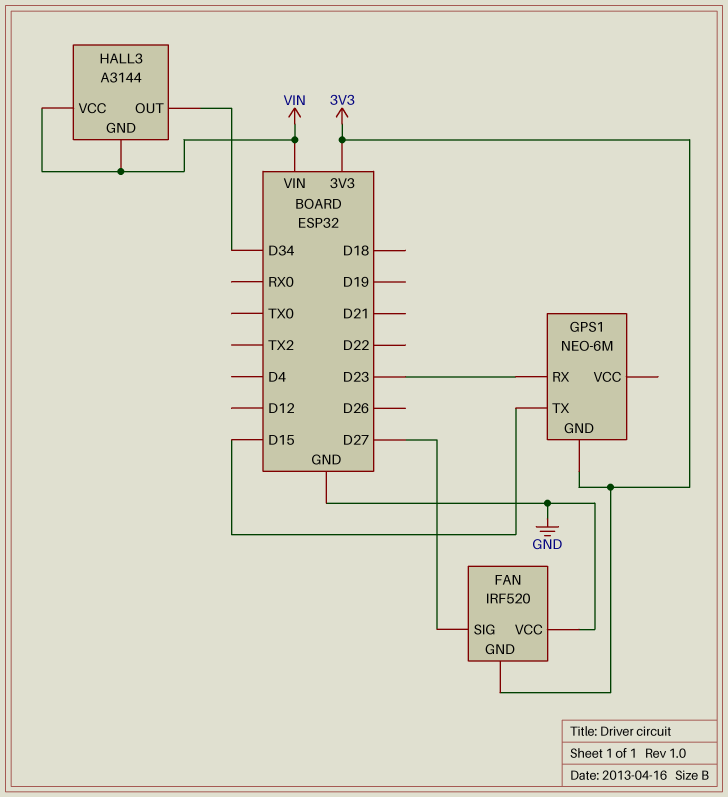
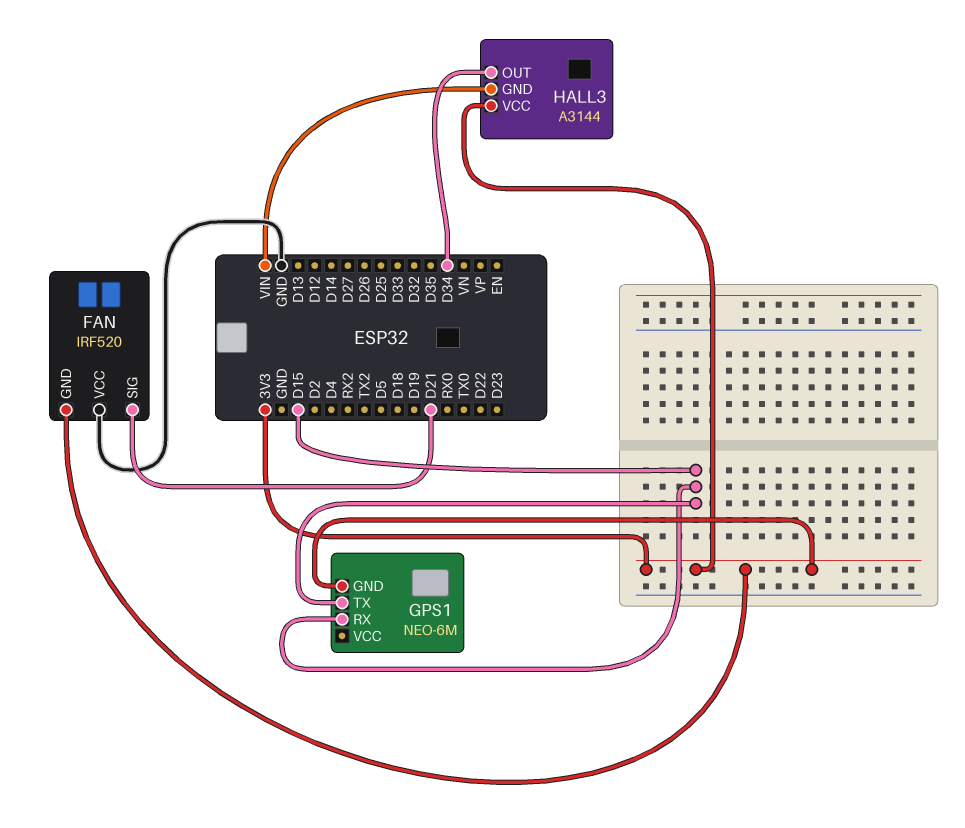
FAN pin SIG: D27 -> D21
GPS1 pin RX: D23 -> D15
HALL3 pin VCC: VIN -> 3V3

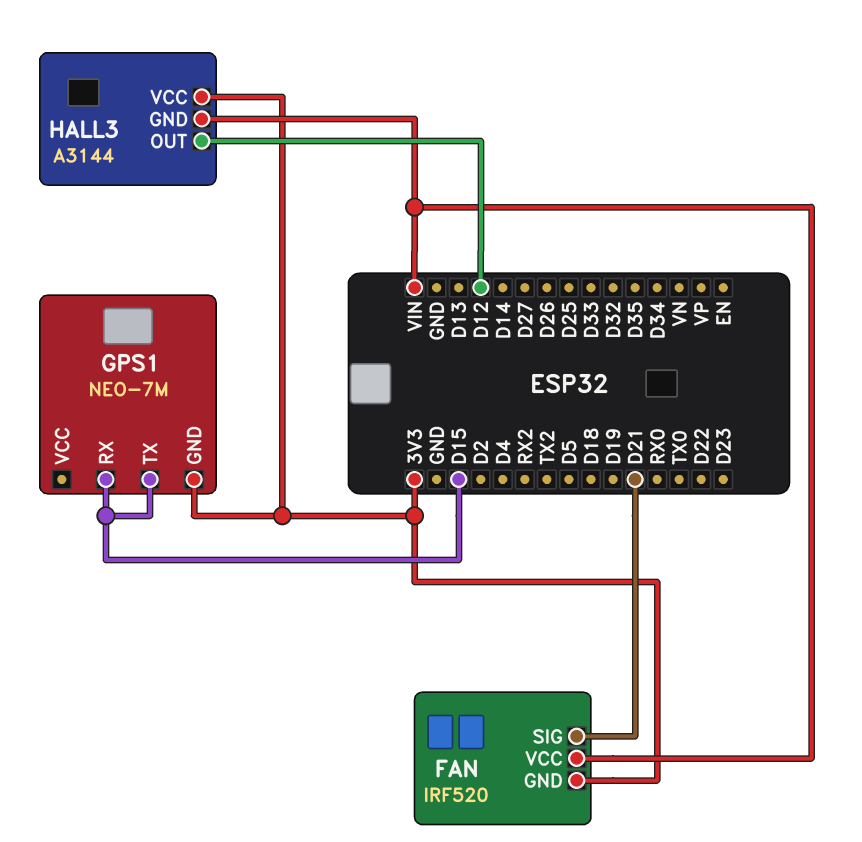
FAN pin VCC: GND -> VIN
GPS1: NEO-6M -> NEO-7M
HALL3 pin OUT: D34 -> D12

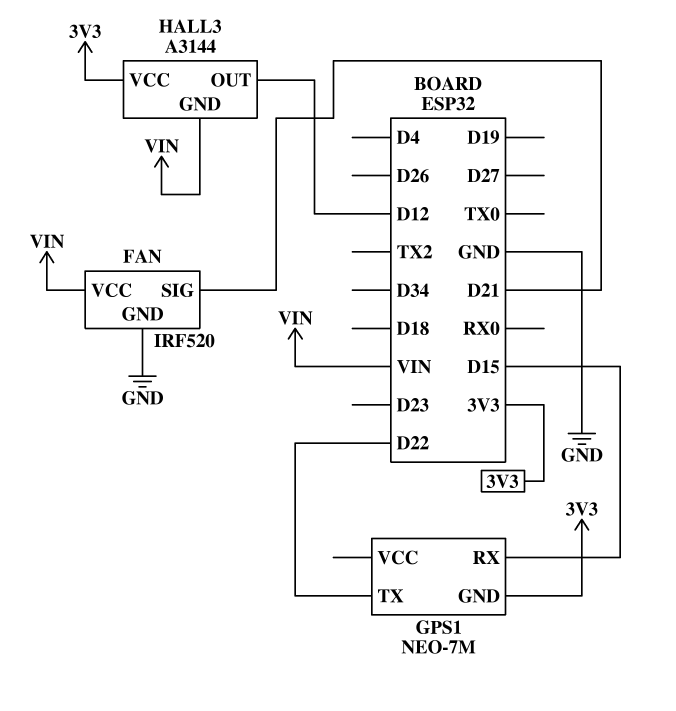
FAN pin GND: 3V3 -> GND
GPS1 pin TX: D15 -> D22

